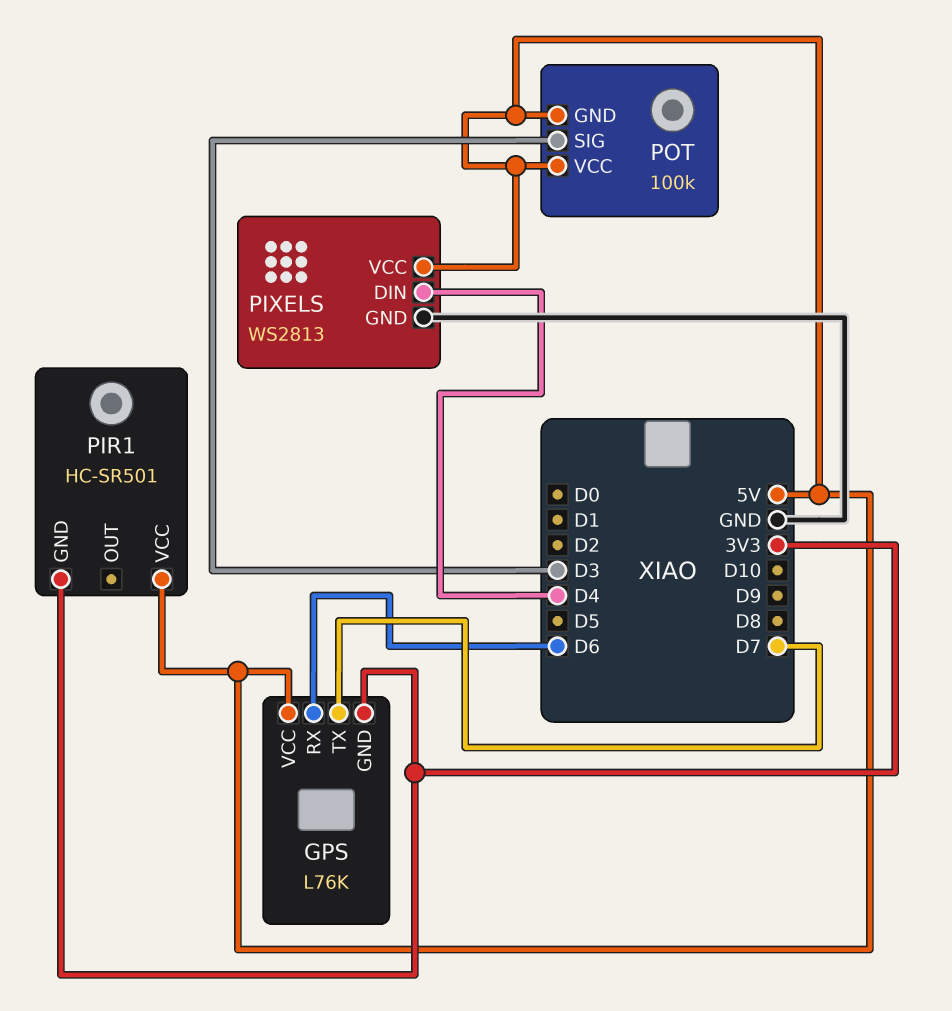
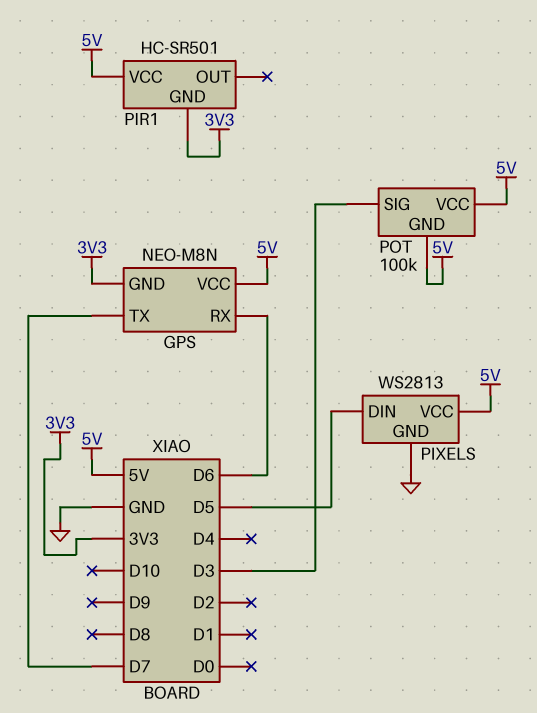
GPS: L76K -> NEO-M8N
PIXELS pin DIN: D4 -> D5

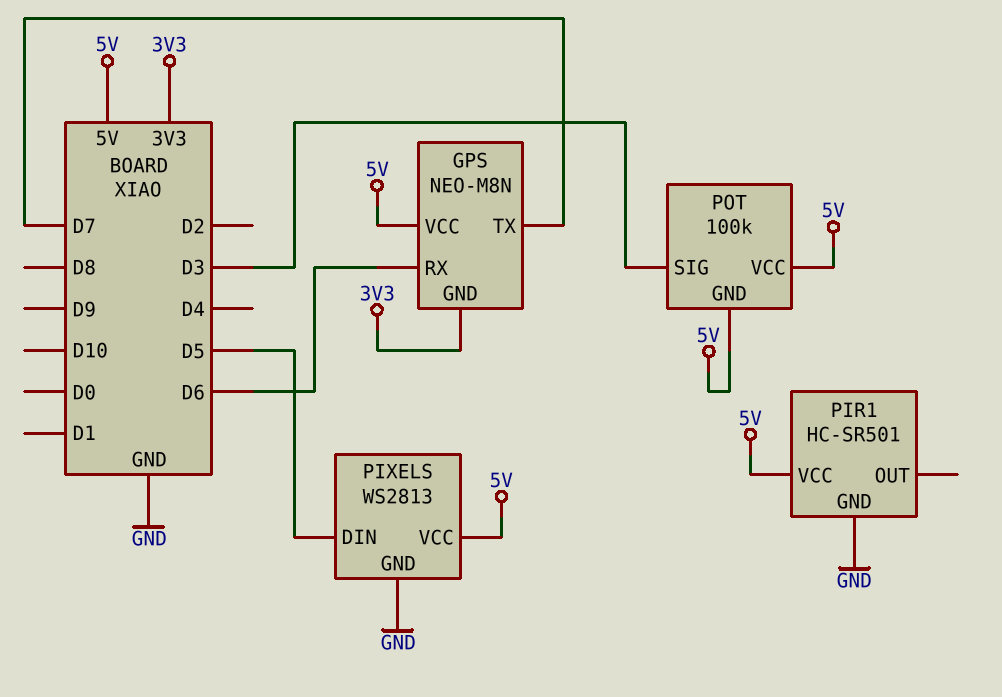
PIR1 pin GND: 3V3 -> GND

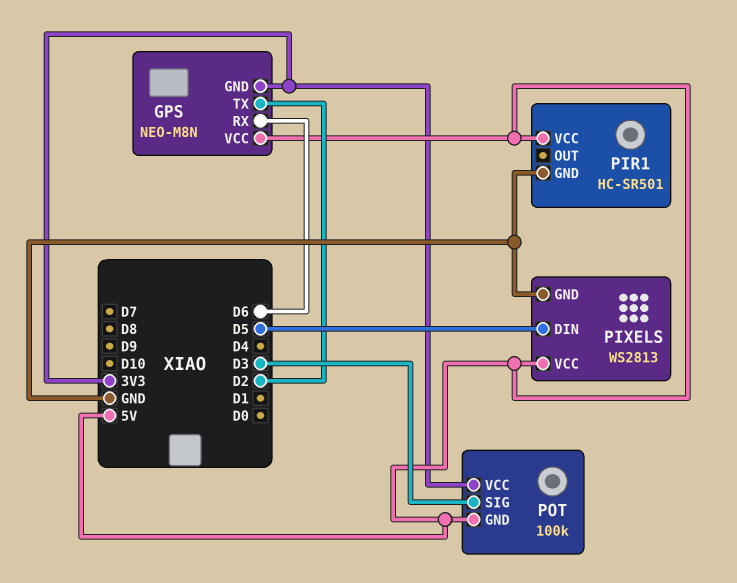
GPS pin TX: D7 -> D2
POT pin VCC: 5V -> 3V3

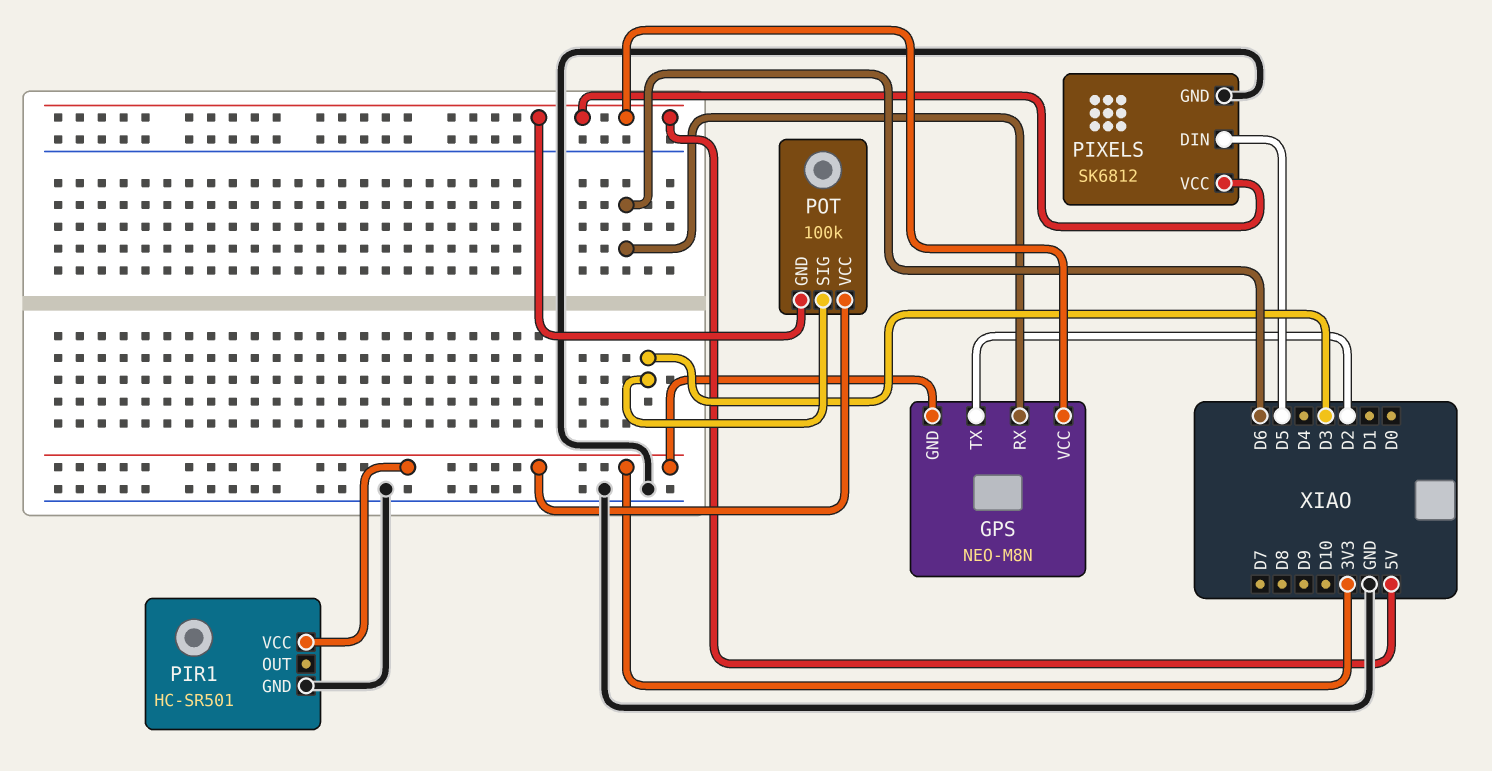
PIR1 pin VCC: 5V -> 3V3
PIXELS: WS2813 -> SK6812

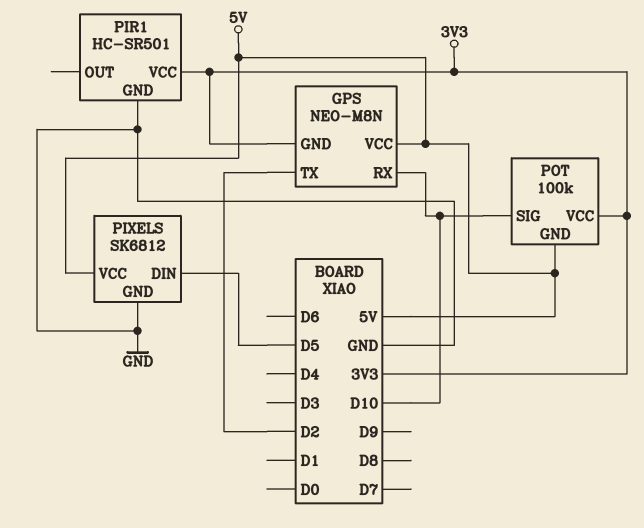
GPS pin RX: D6 -> D10
POT pin SIG: D3 -> D10

